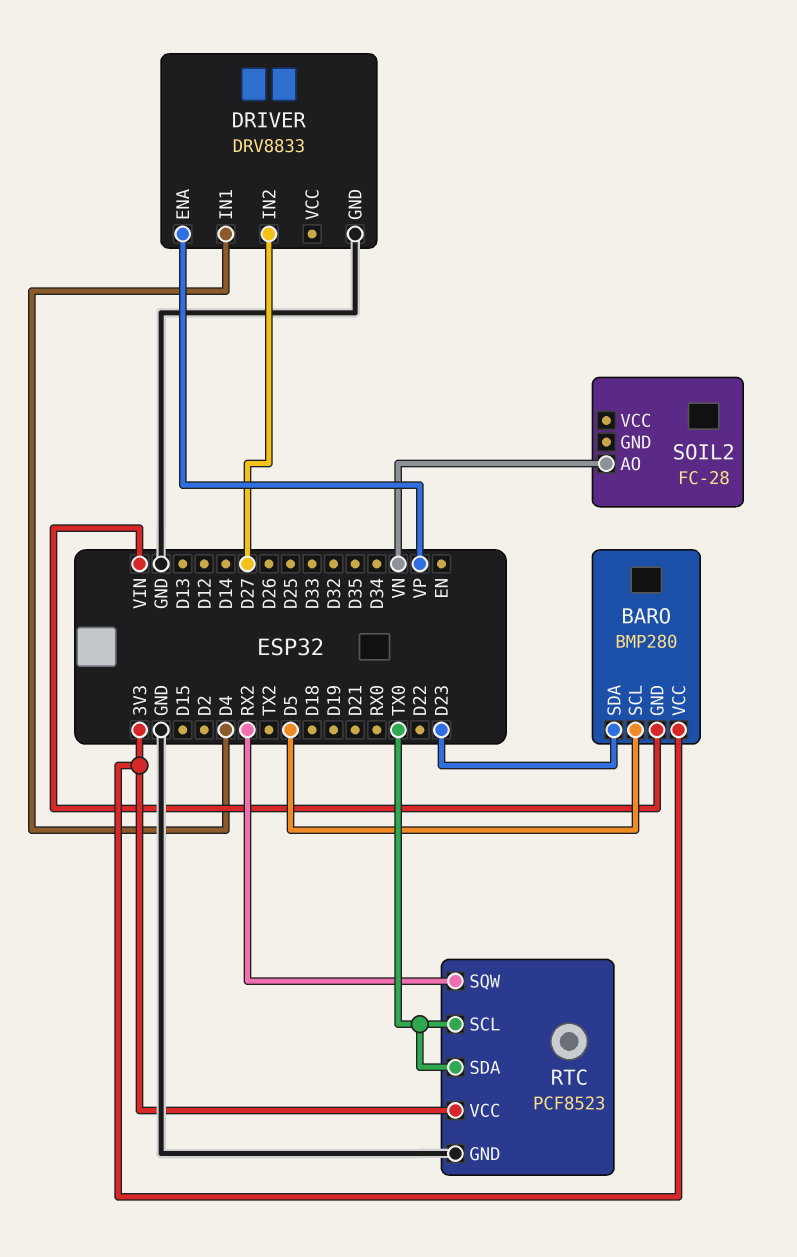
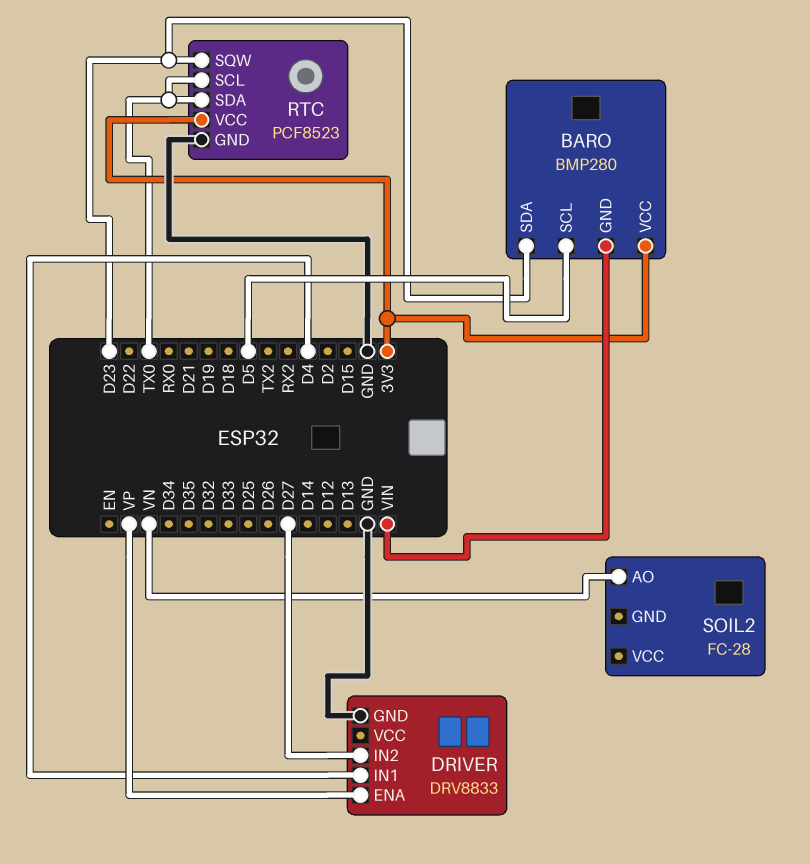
RTC pin SQW: RX2 -> D23

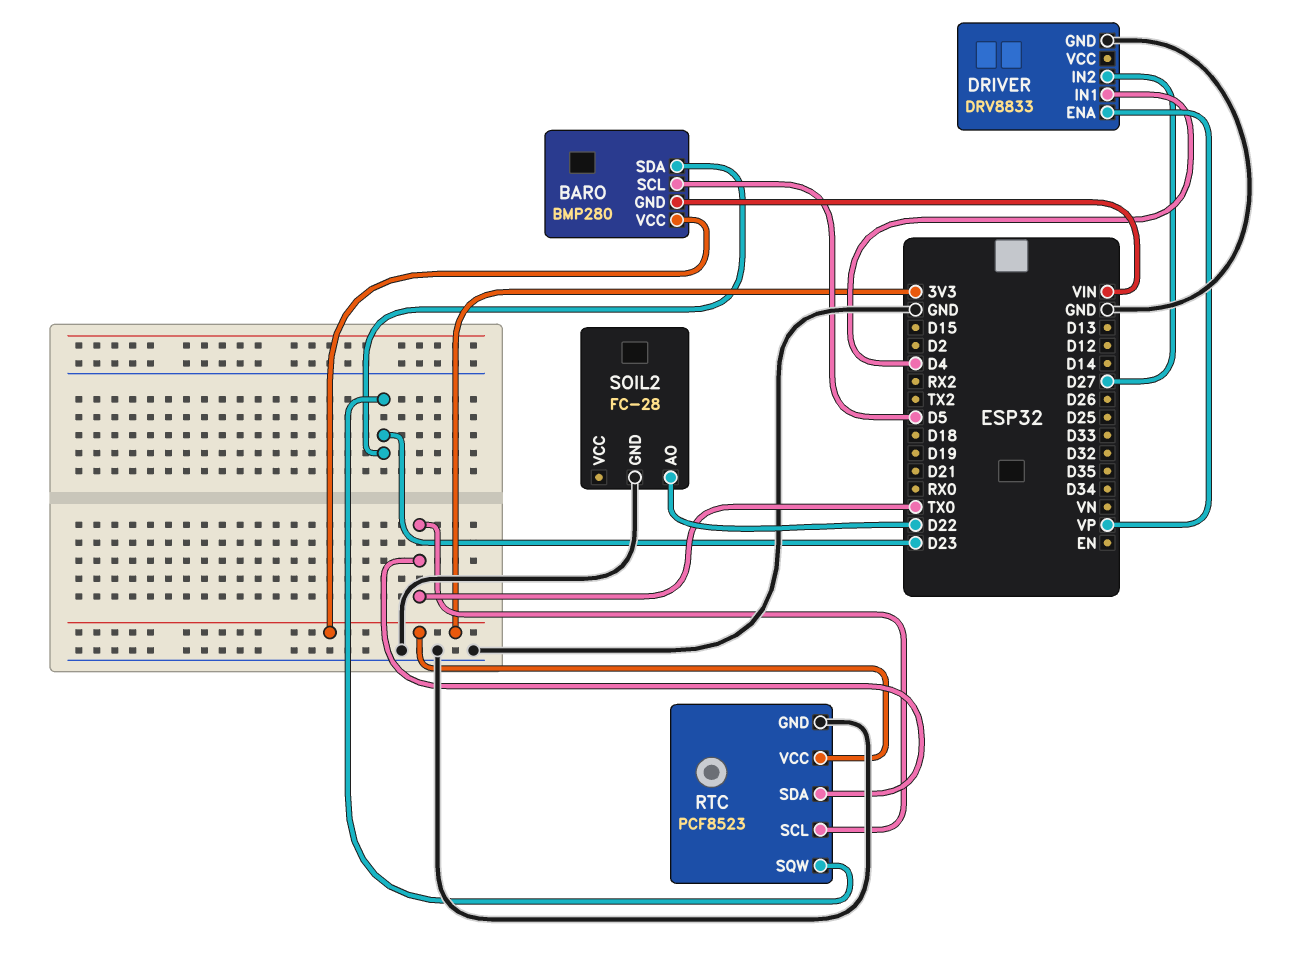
SOIL2 pin AO: VN -> D22
SOIL2 pin GND: none -> GND

